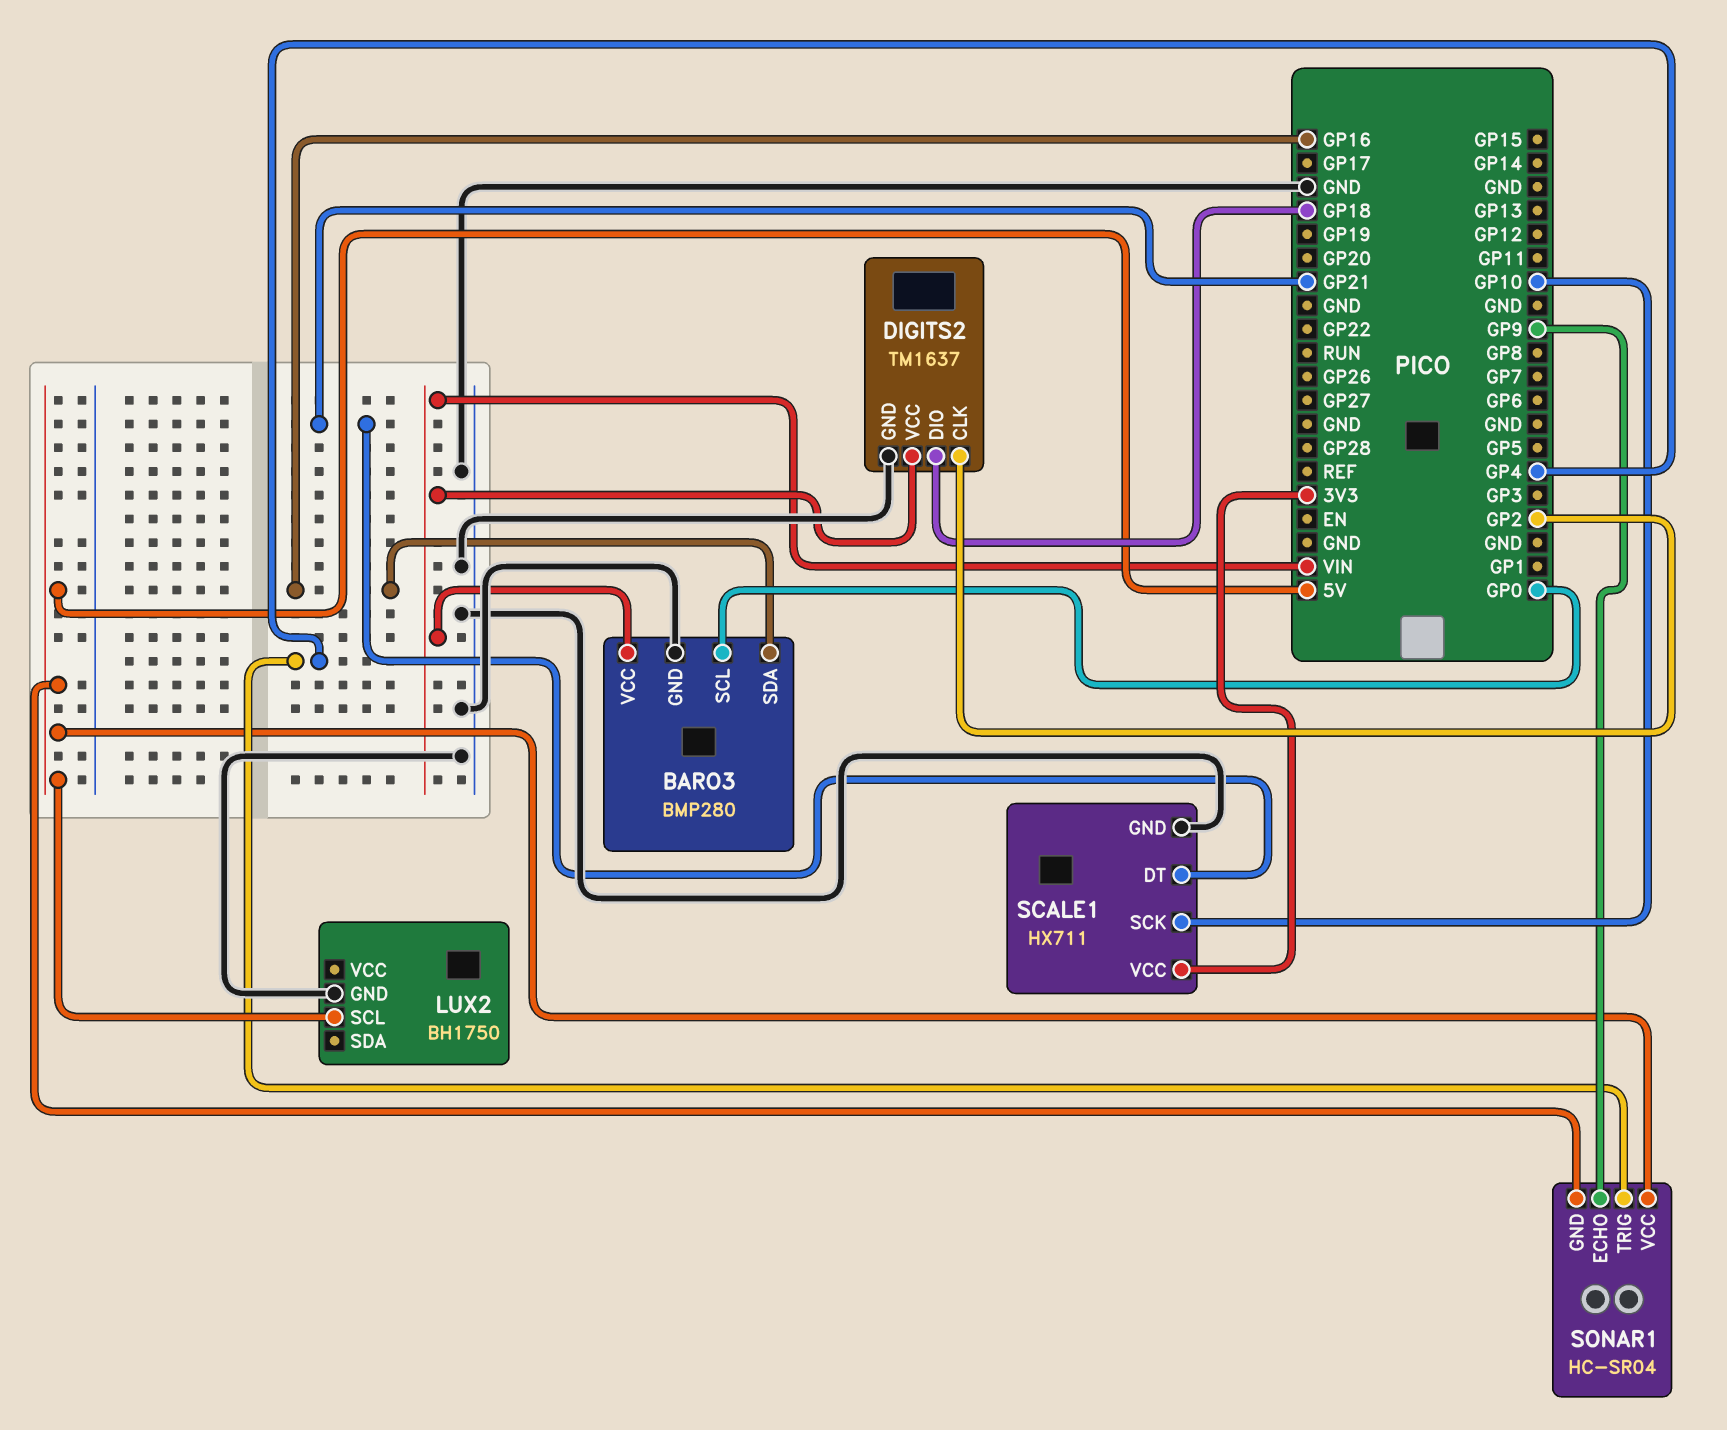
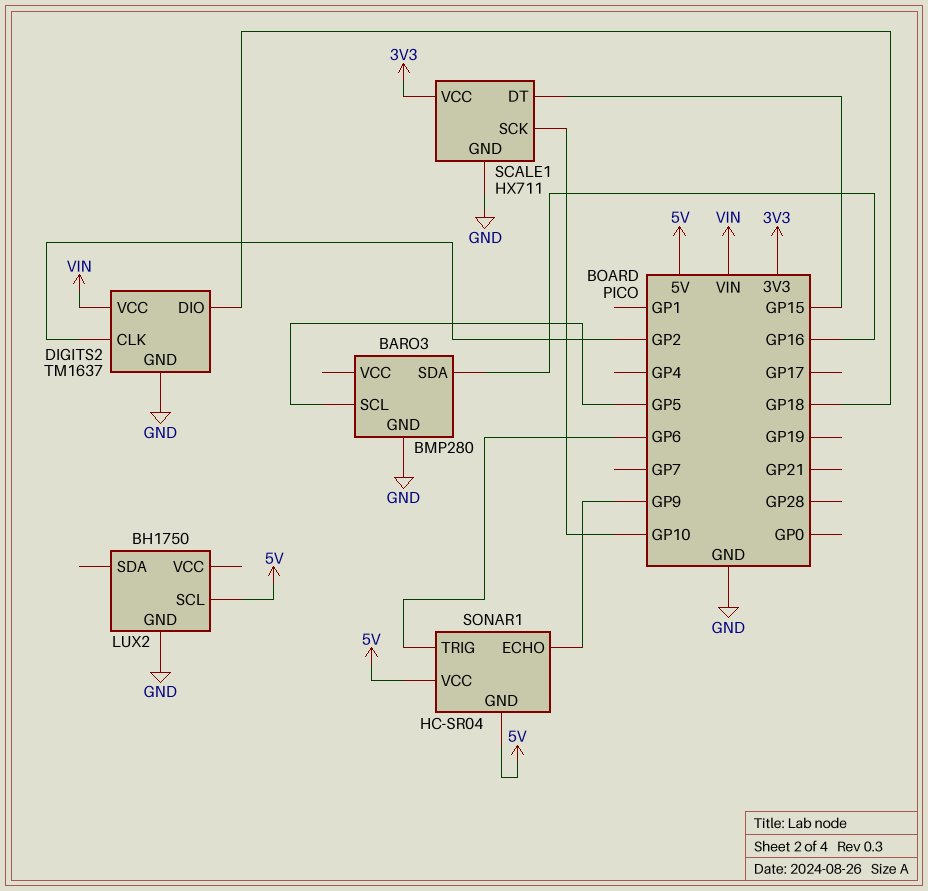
BARO3 pin SCL: GP0 -> GP5
BARO3 pin VCC: VIN -> none
SCALE1 pin DT: GP21 -> GP15
SONAR1 pin TRIG: GP4 -> GP6

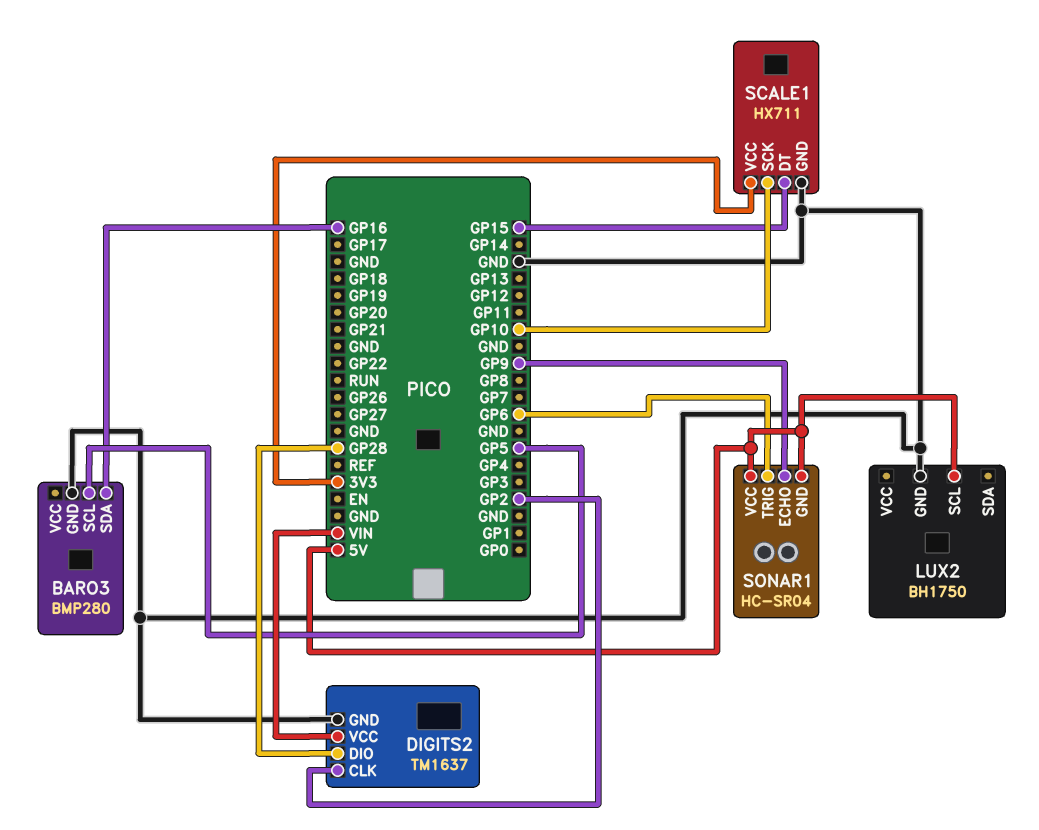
DIGITS2 pin DIO: GP18 -> GP28

